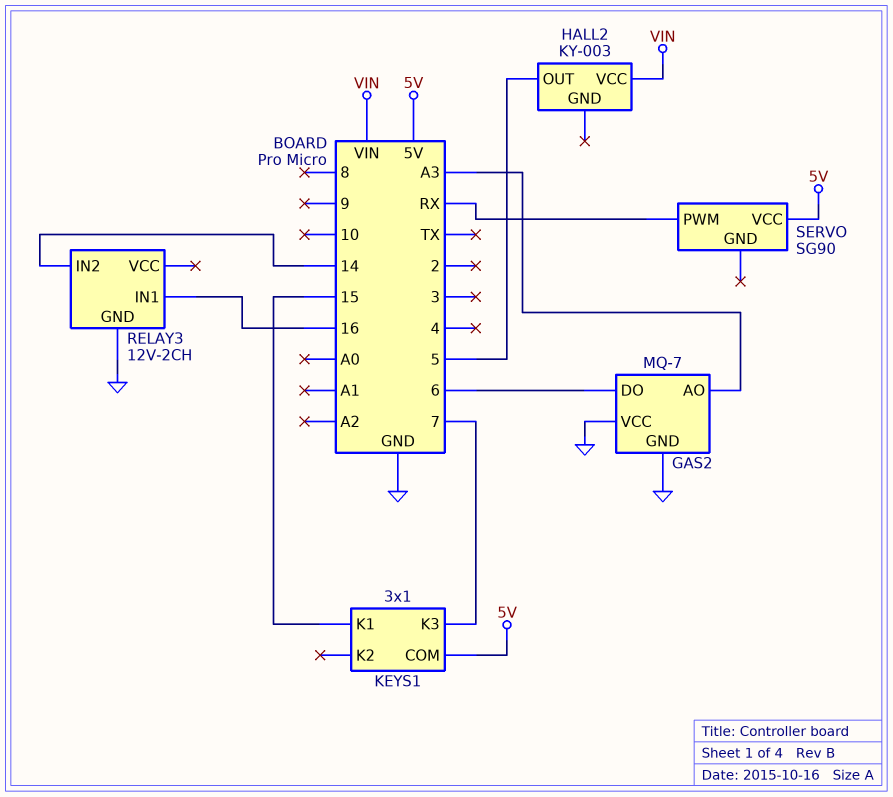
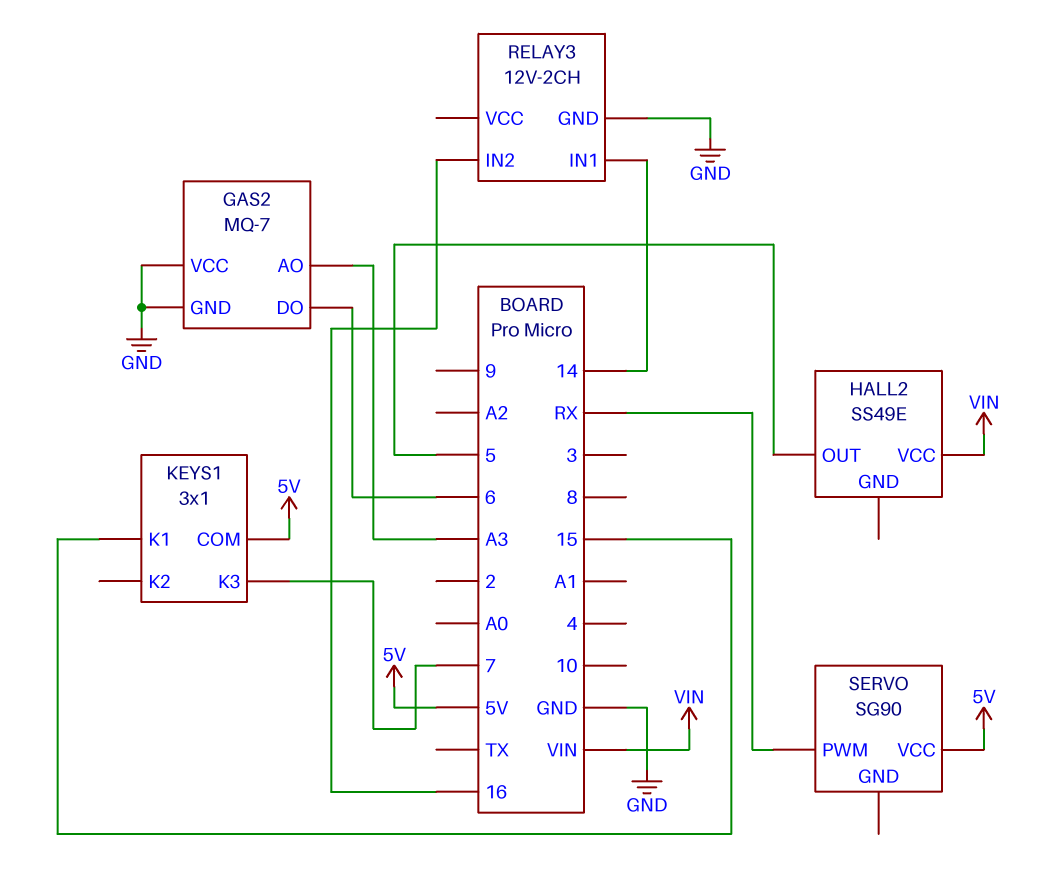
HALL2: KY-003 -> SS49E
RELAY3 pin IN1: 16 -> 14
RELAY3 pin IN2: 14 -> 16

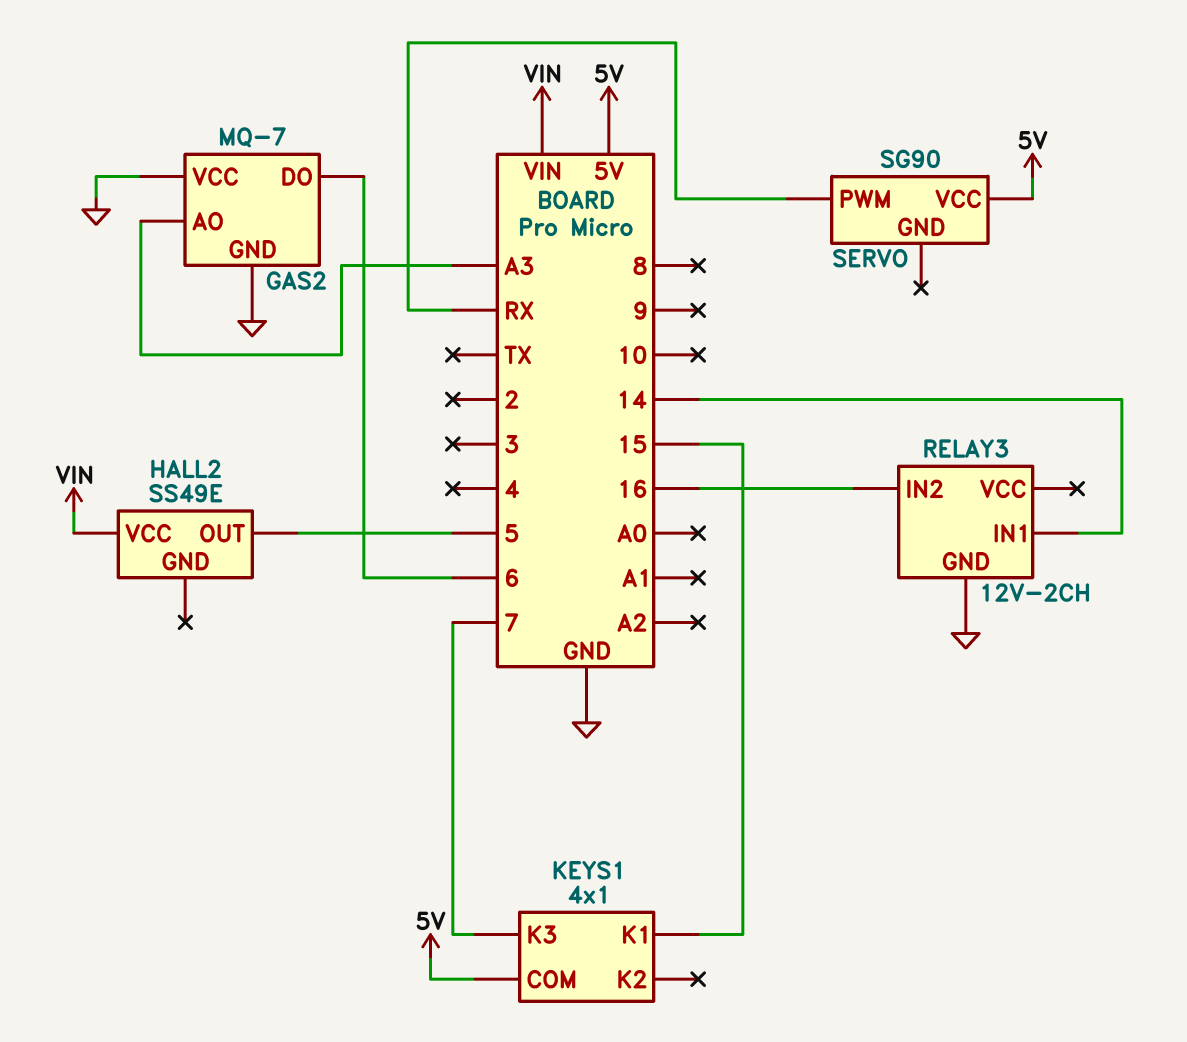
KEYS1: 3x1 -> 4x1

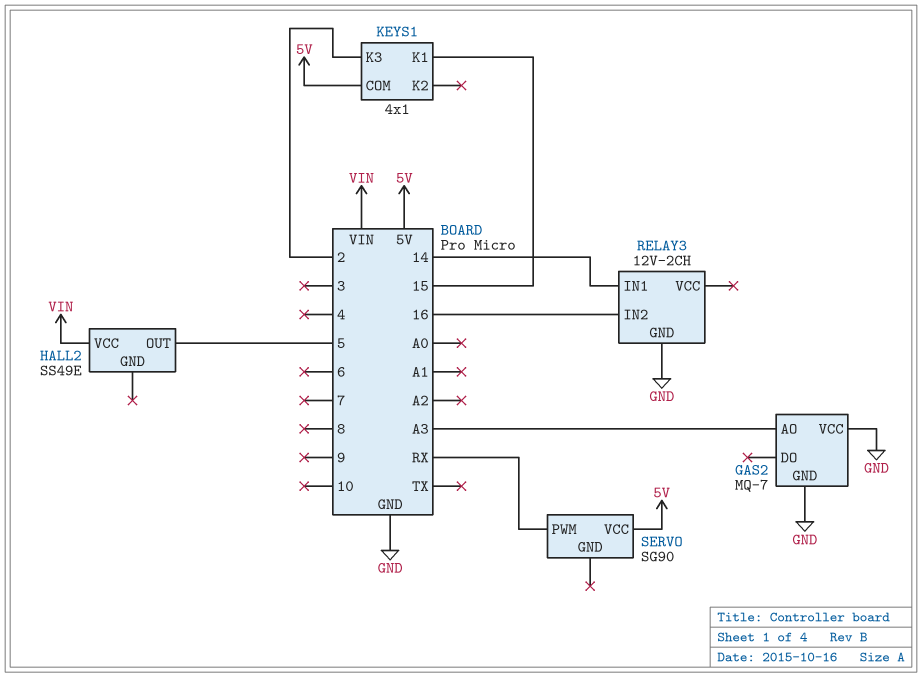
GAS2 pin DO: 6 -> none
KEYS1 pin K3: 7 -> 2

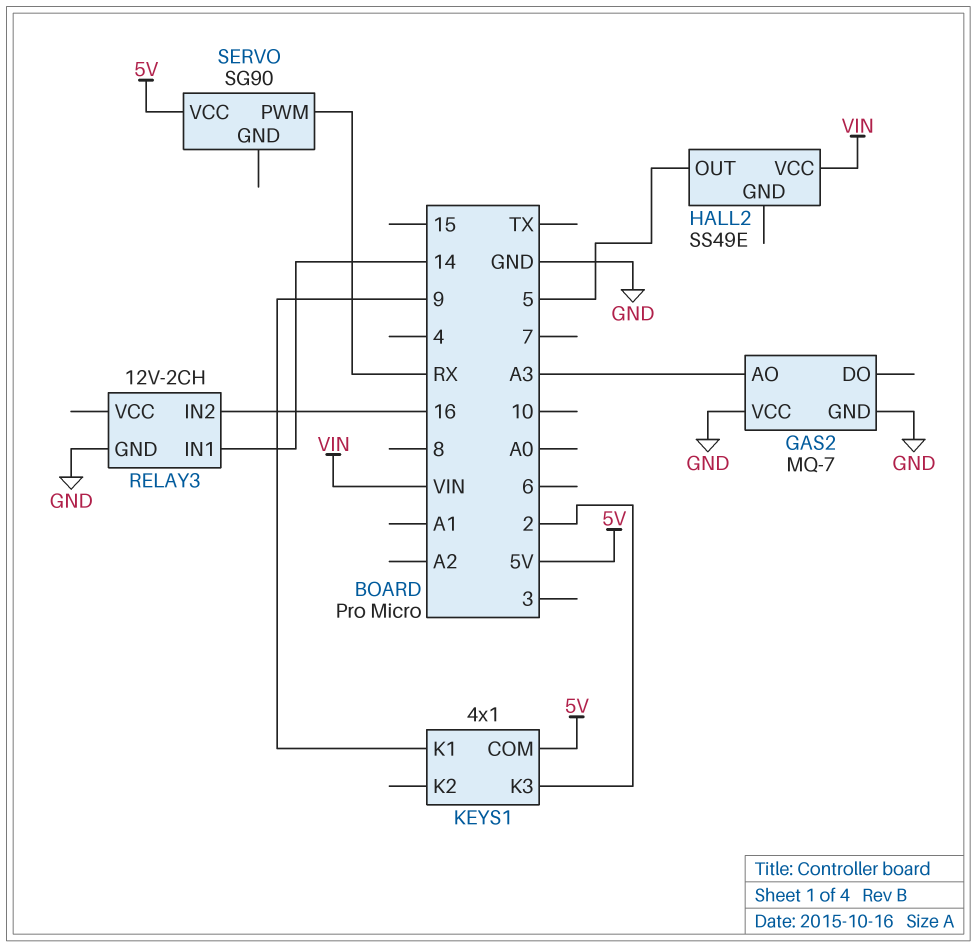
KEYS1 pin K1: 15 -> 9

